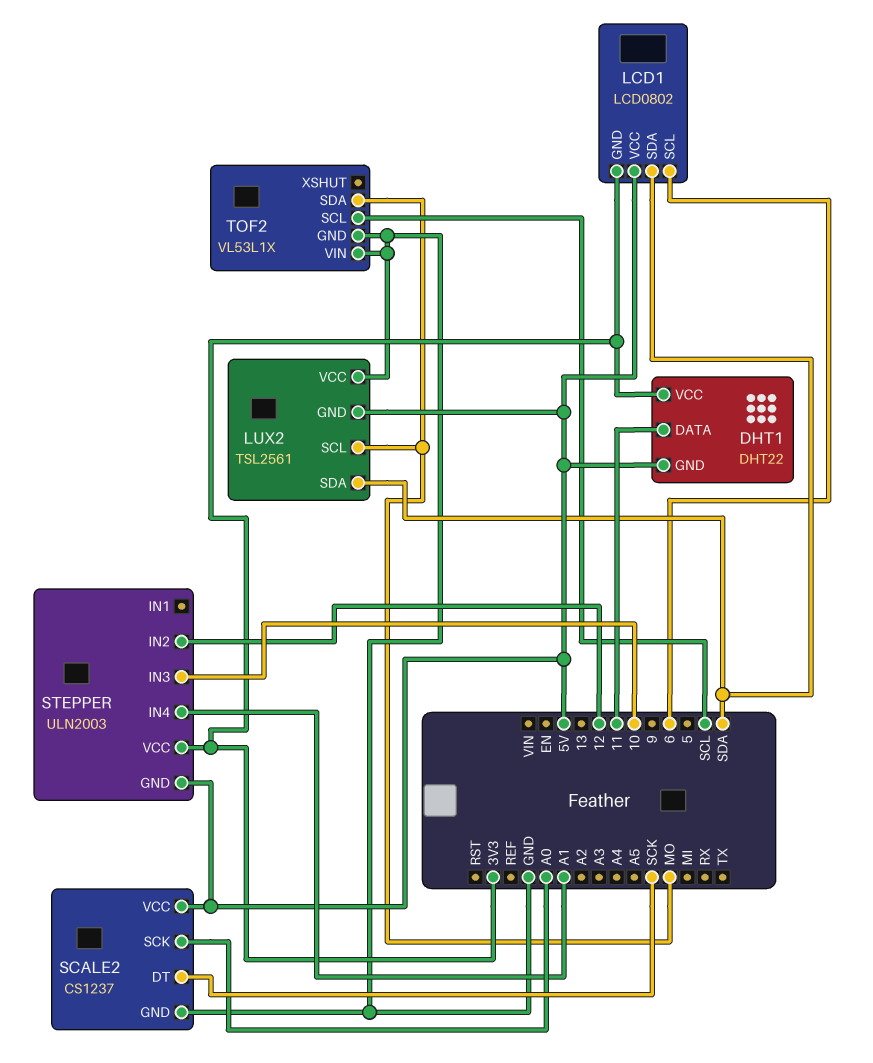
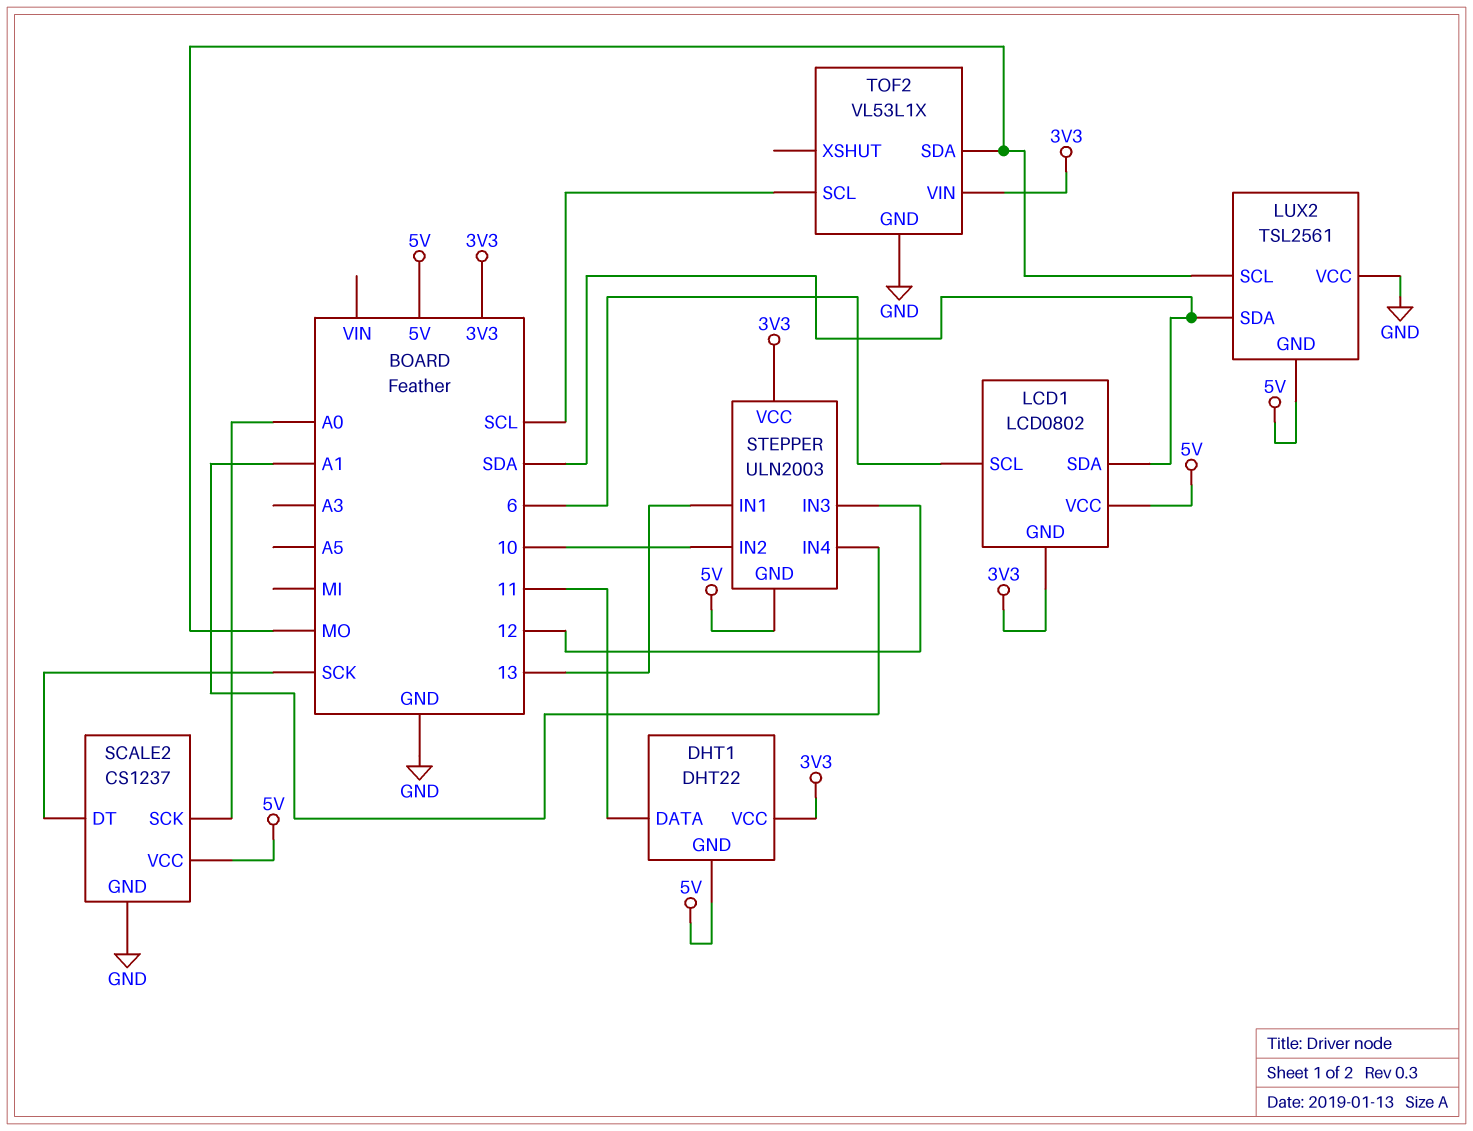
STEPPER pin IN1: none -> 13
STEPPER pin IN2: 12 -> 10
STEPPER pin IN3: 10 -> 12
TOF2 pin VIN: GND -> 3V3

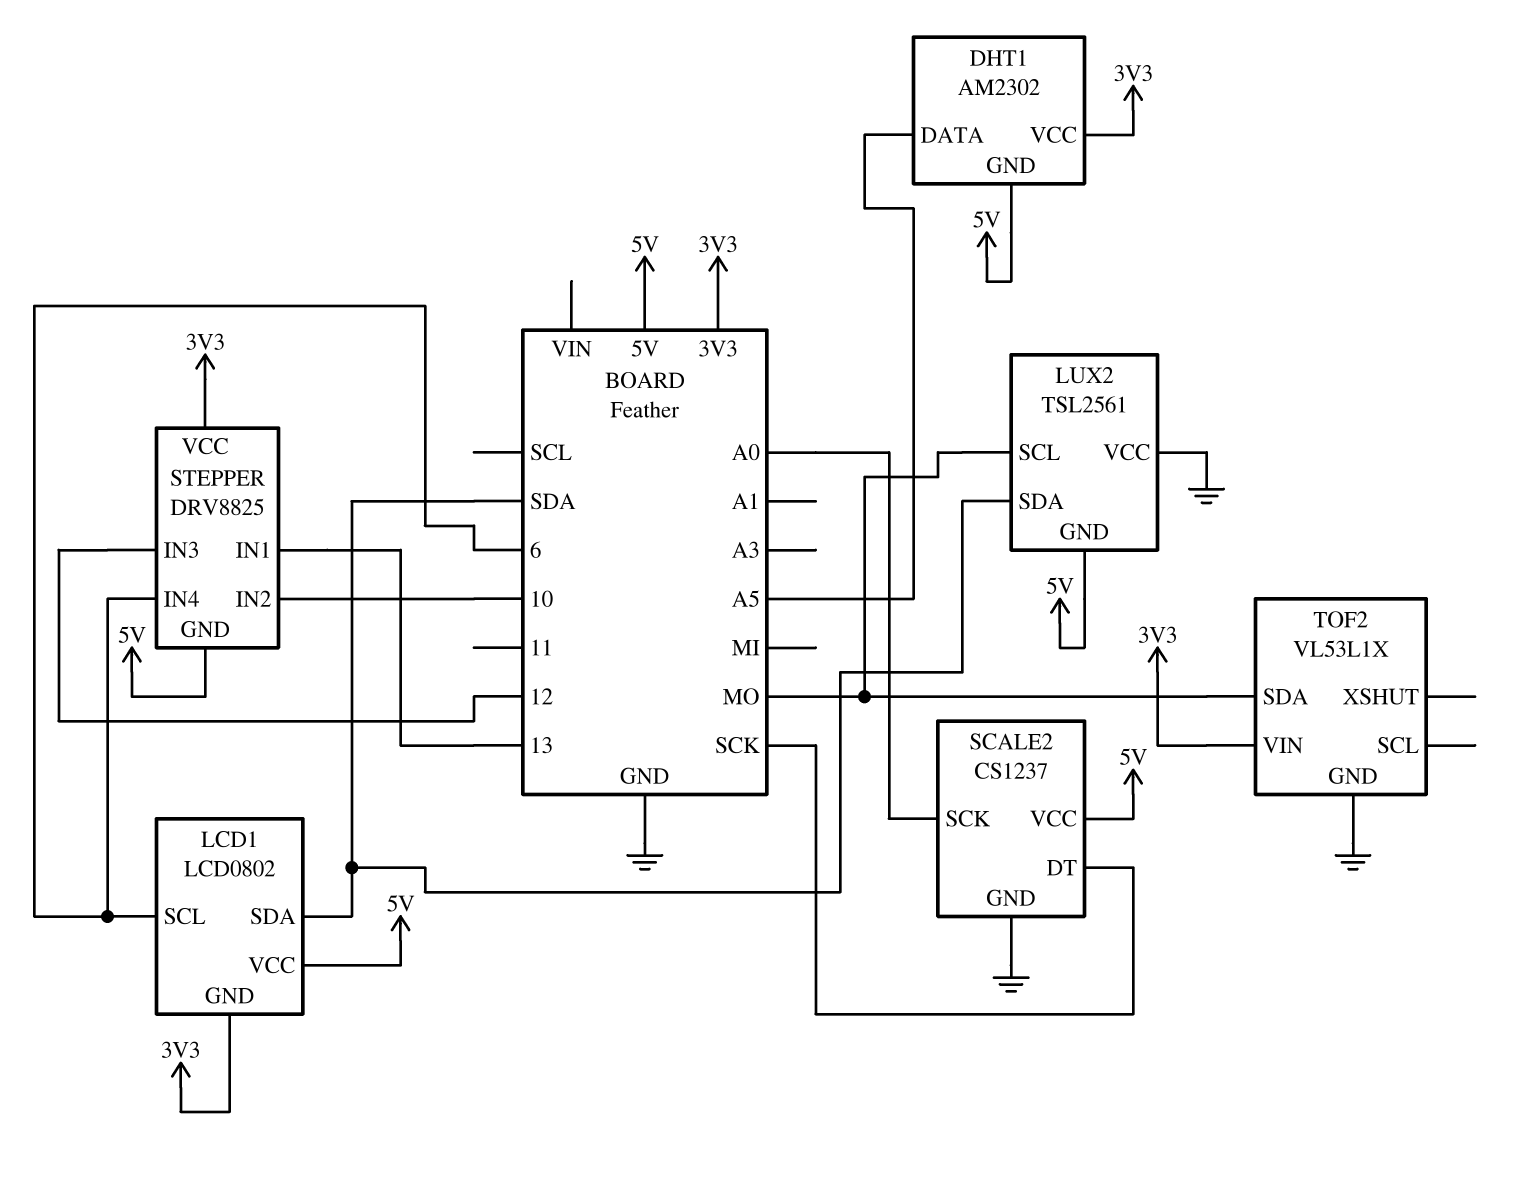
DHT1: DHT22 -> AM2302
DHT1 pin DATA: 11 -> A5
STEPPER: ULN2003 -> DRV8825
STEPPER pin IN4: A1 -> 6
TOF2 pin SCL: SCL -> none

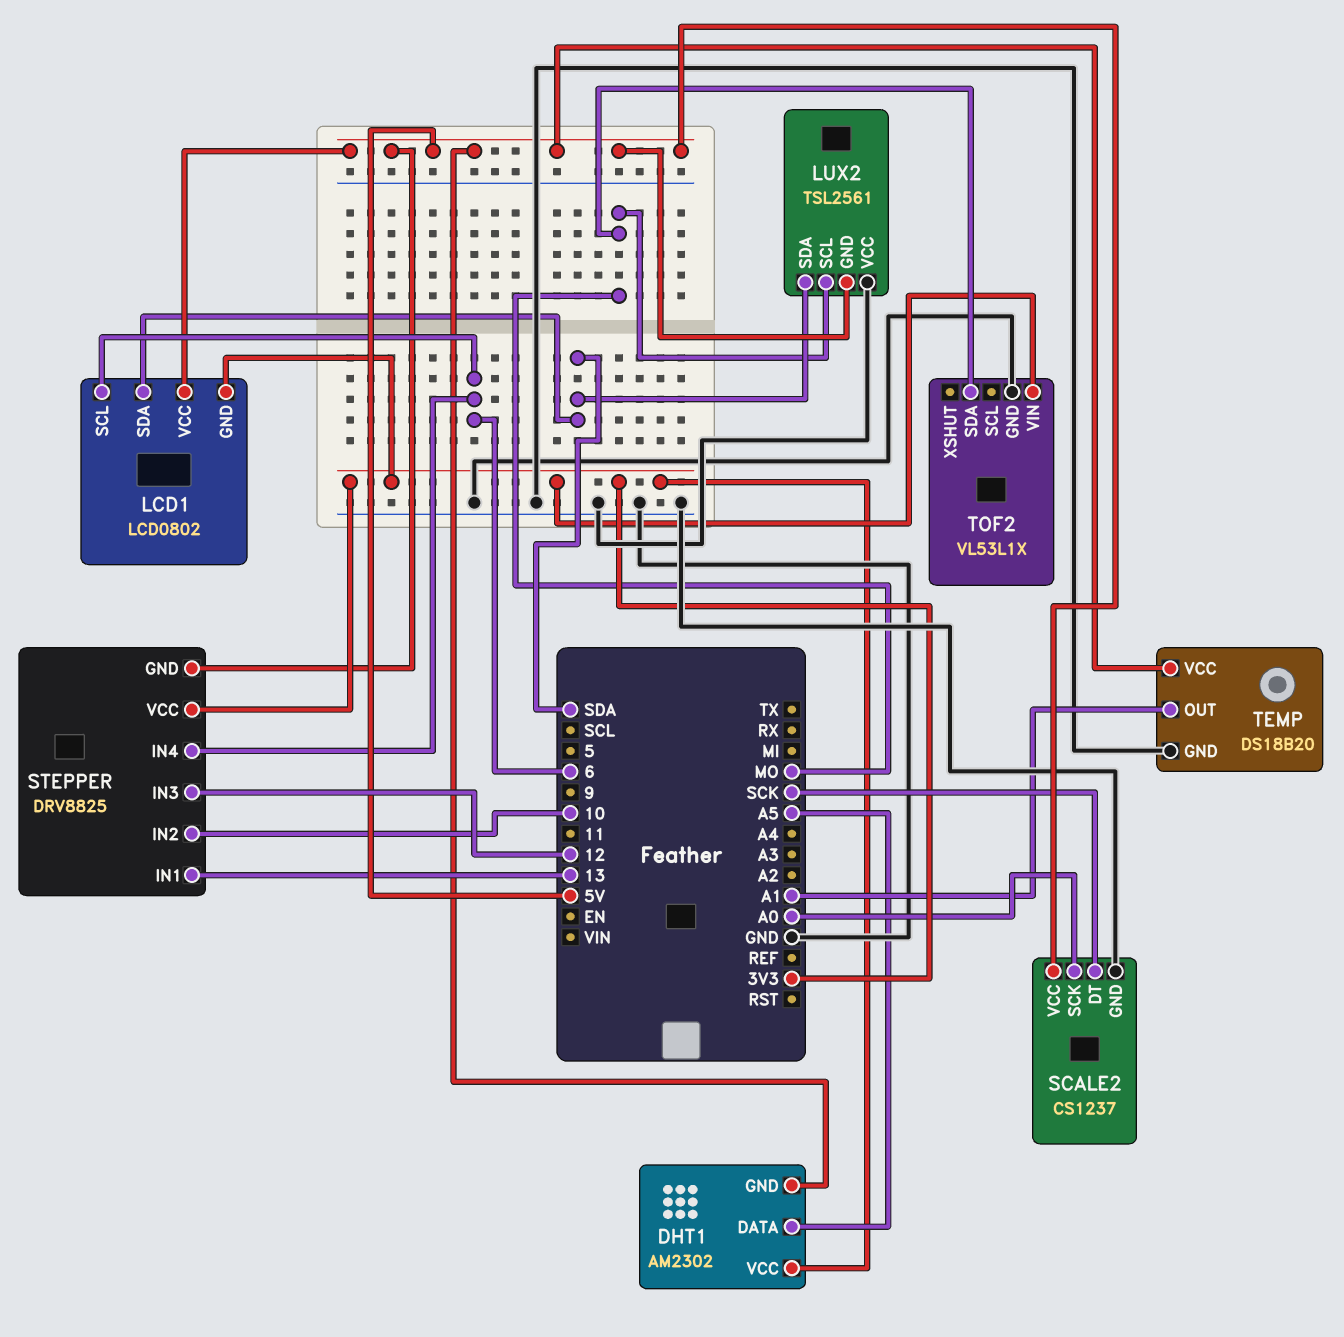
TEMP: none -> DS18B20
TEMP pin GND: none -> GND
TEMP pin OUT: none -> A1
TEMP pin VCC: none -> 5V

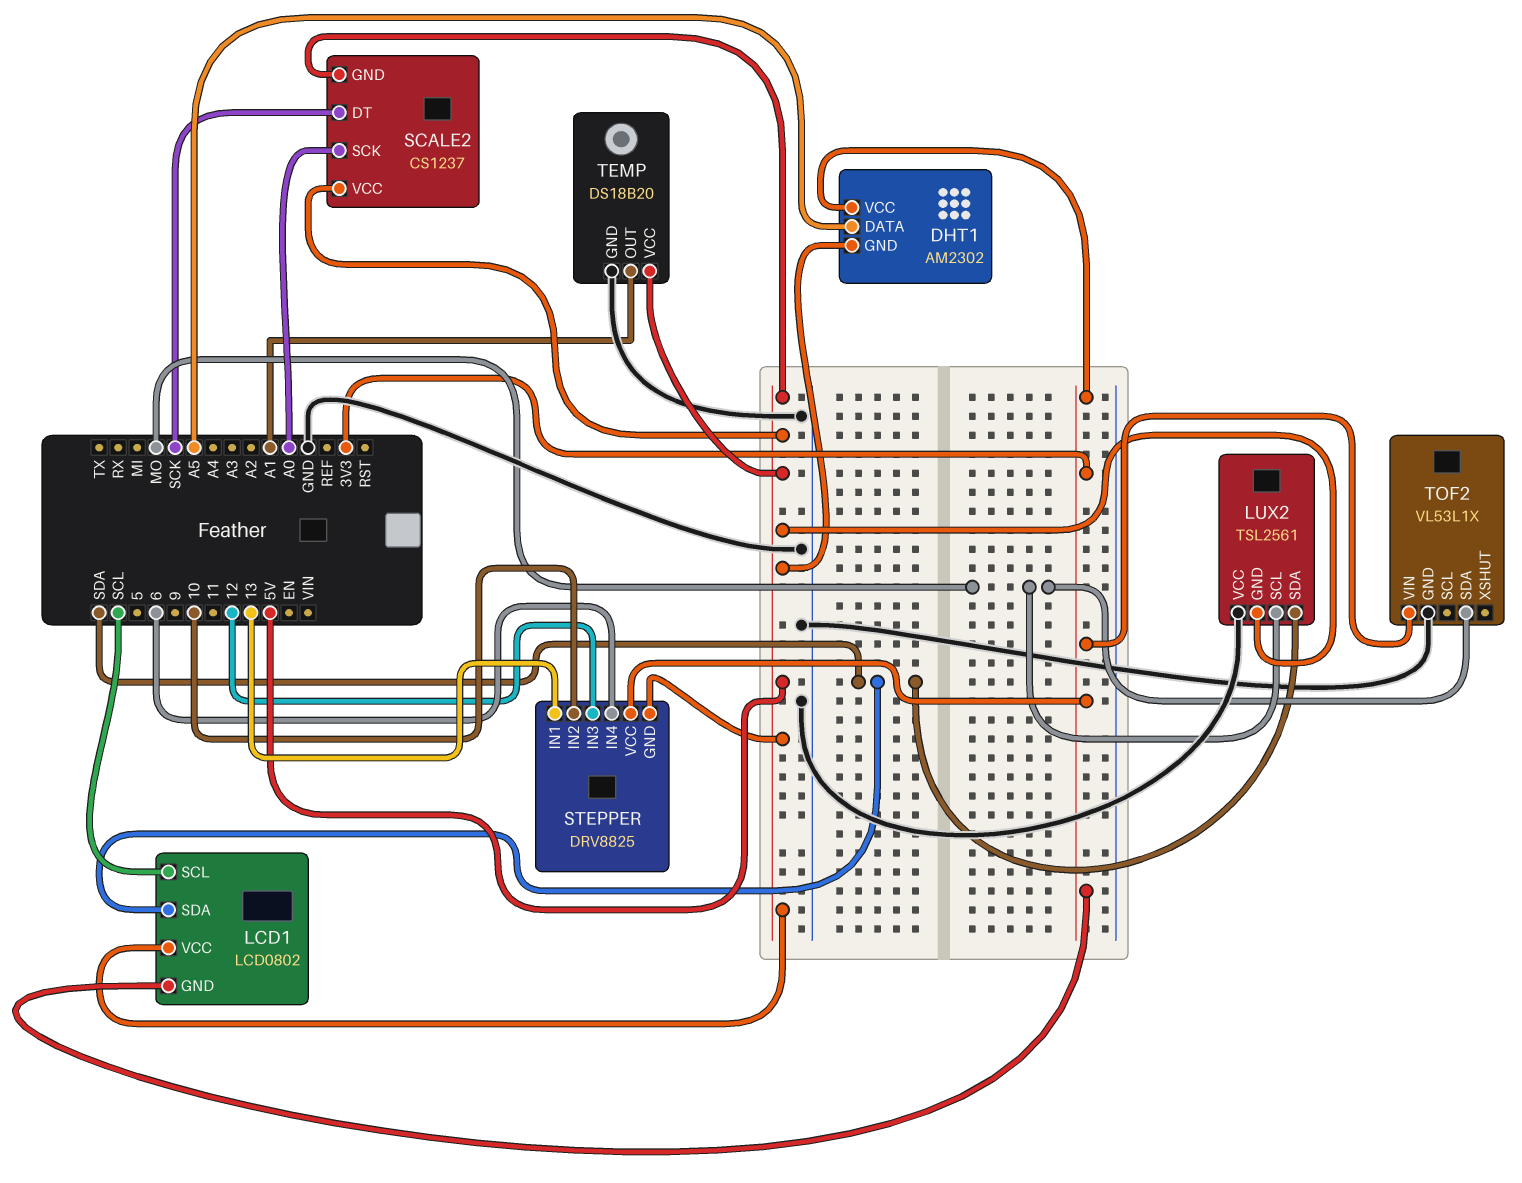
LCD1 pin SCL: 6 -> SCL
SCALE2 pin GND: GND -> 5V

